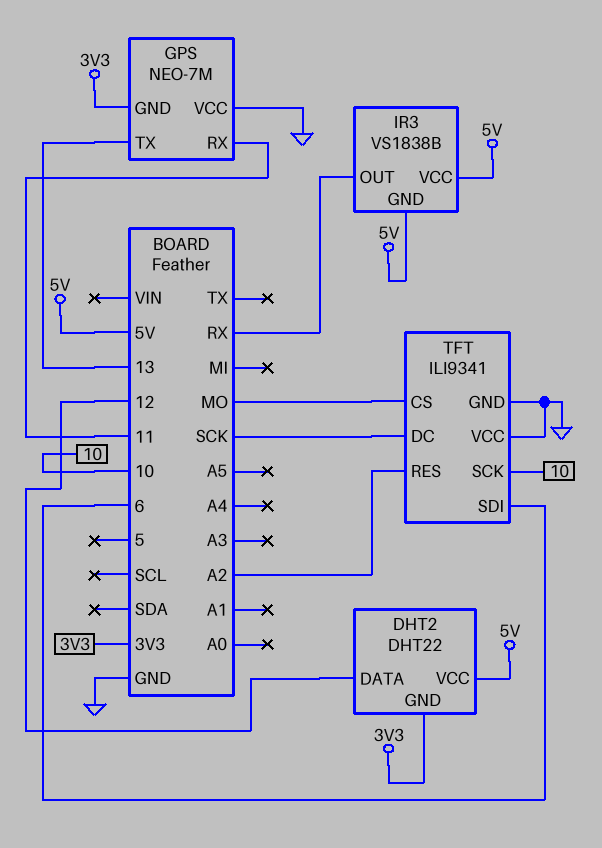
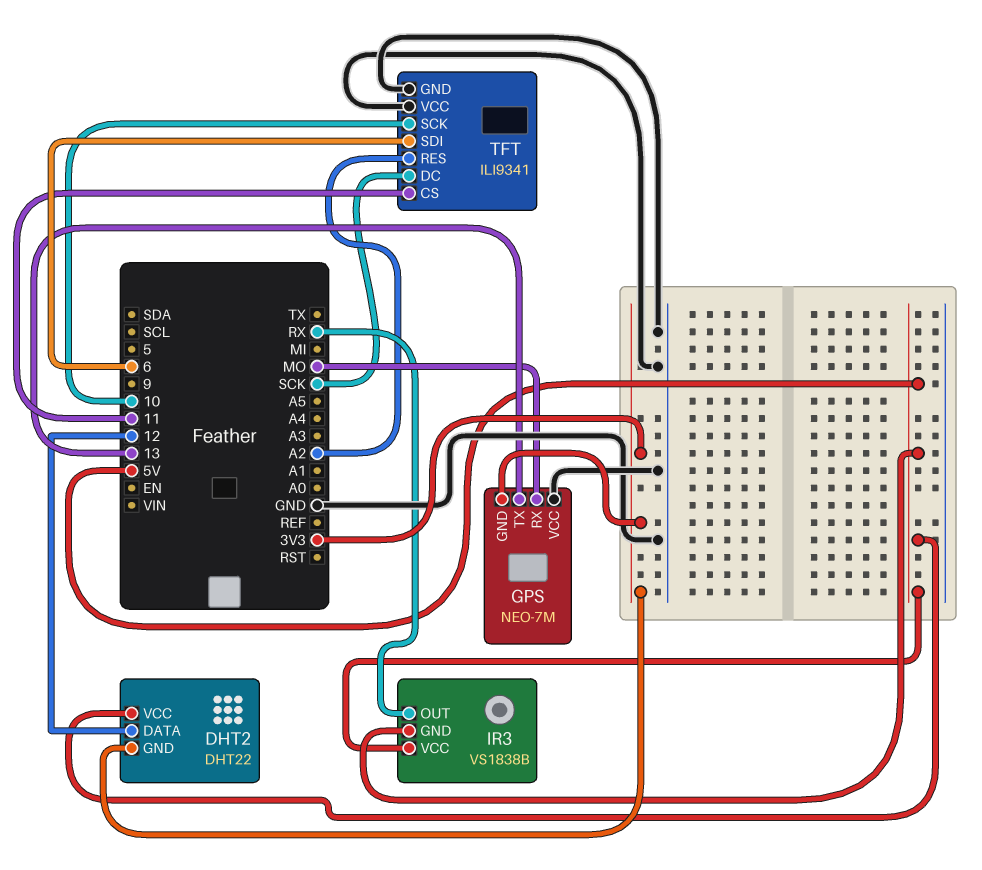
GPS pin RX: 11 -> MO
TFT pin CS: MO -> 11

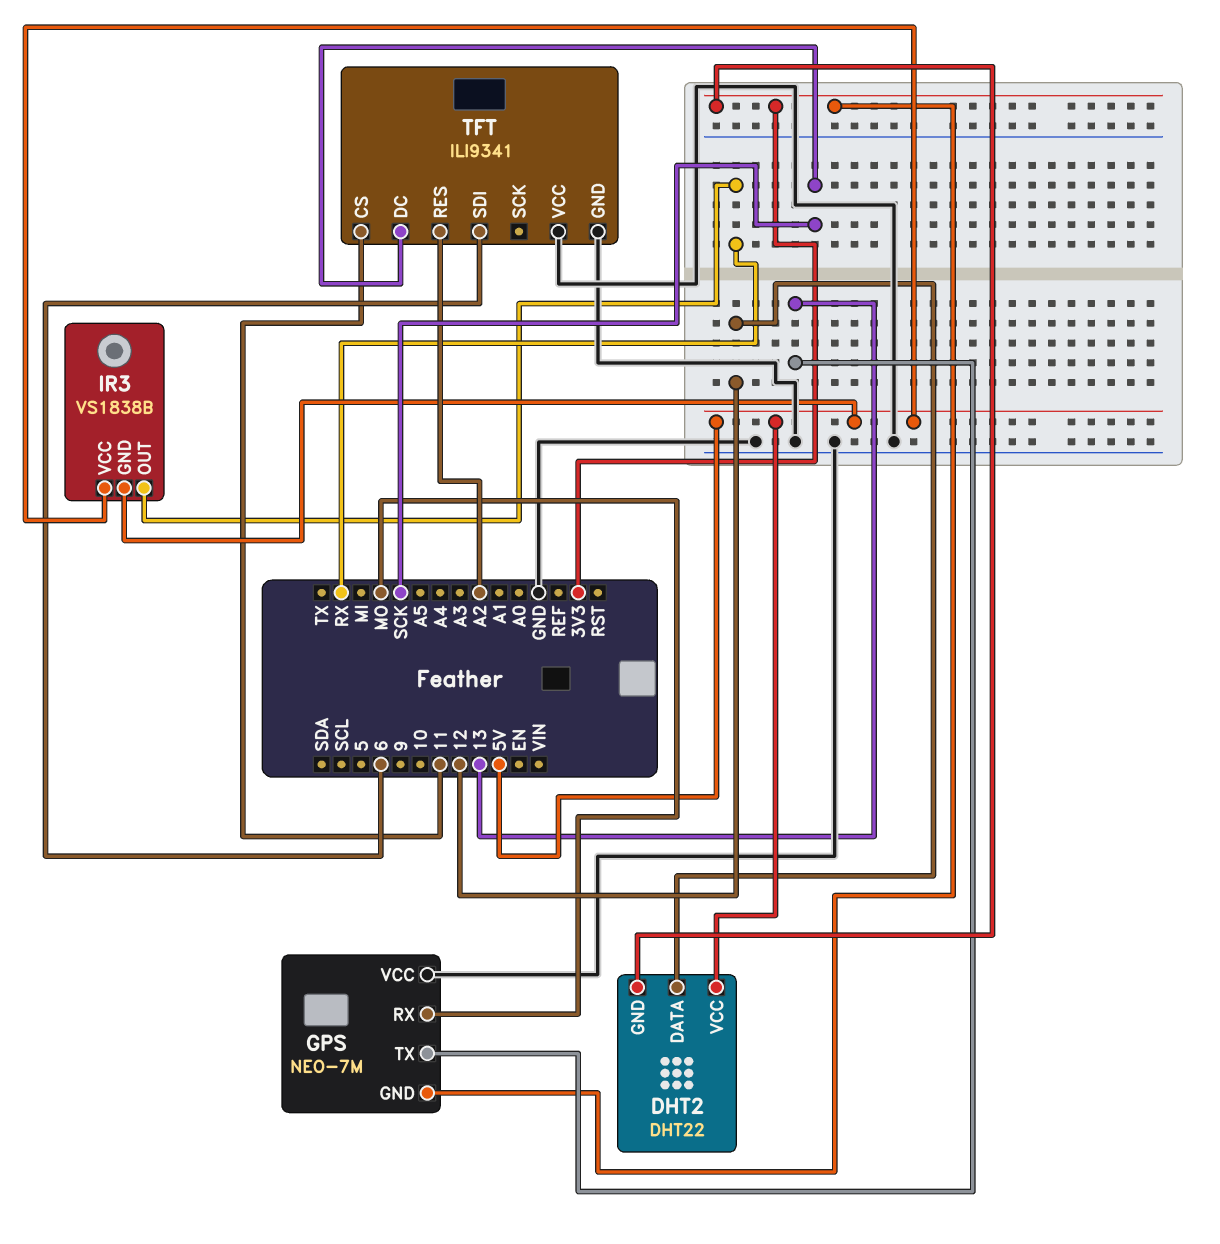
TFT pin SCK: 10 -> none

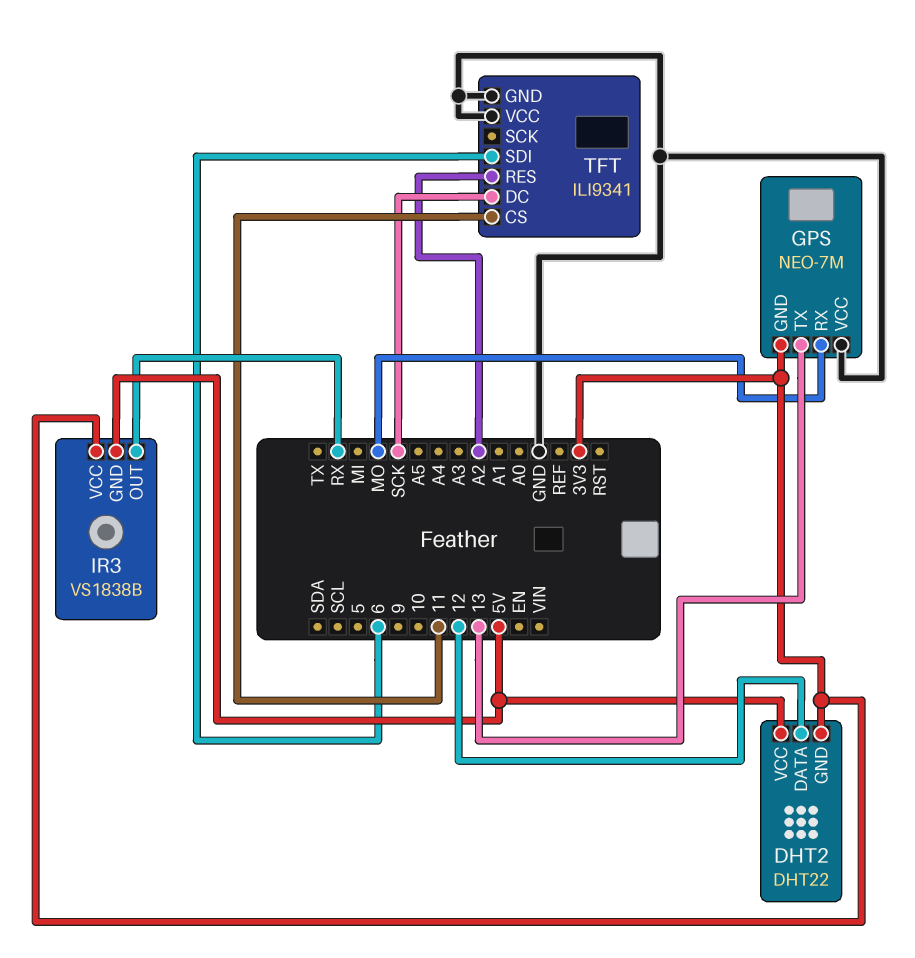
IR3 pin VCC: 5V -> 3V3

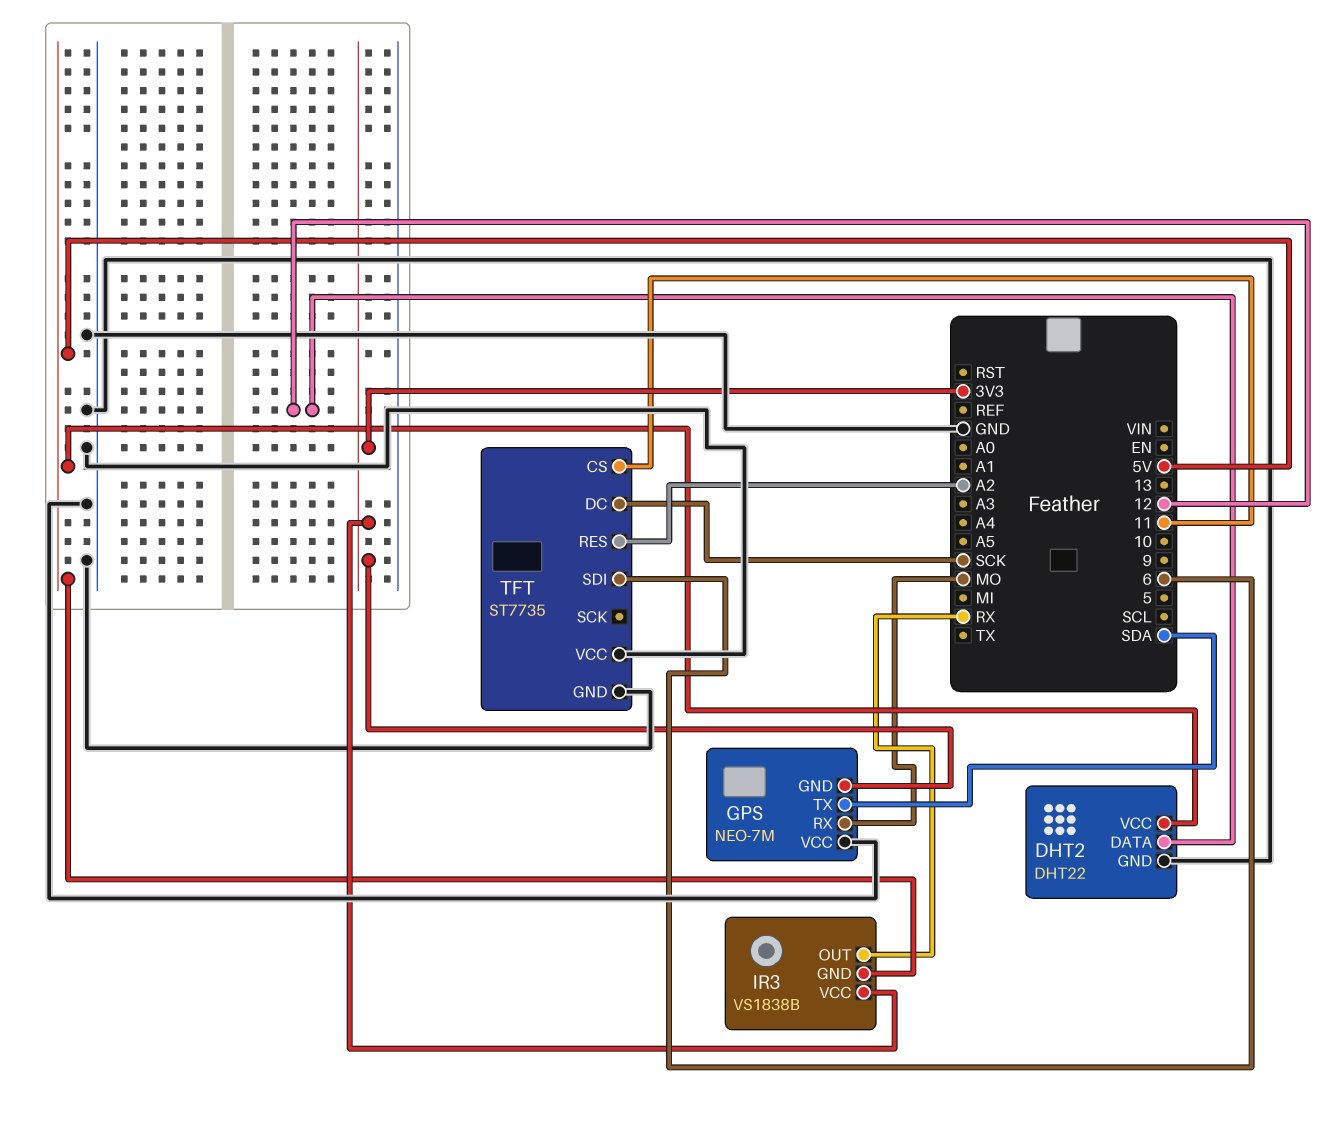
DHT2 pin GND: 3V3 -> GND
GPS pin TX: 13 -> SDA
TFT: ILI9341 -> ST7735

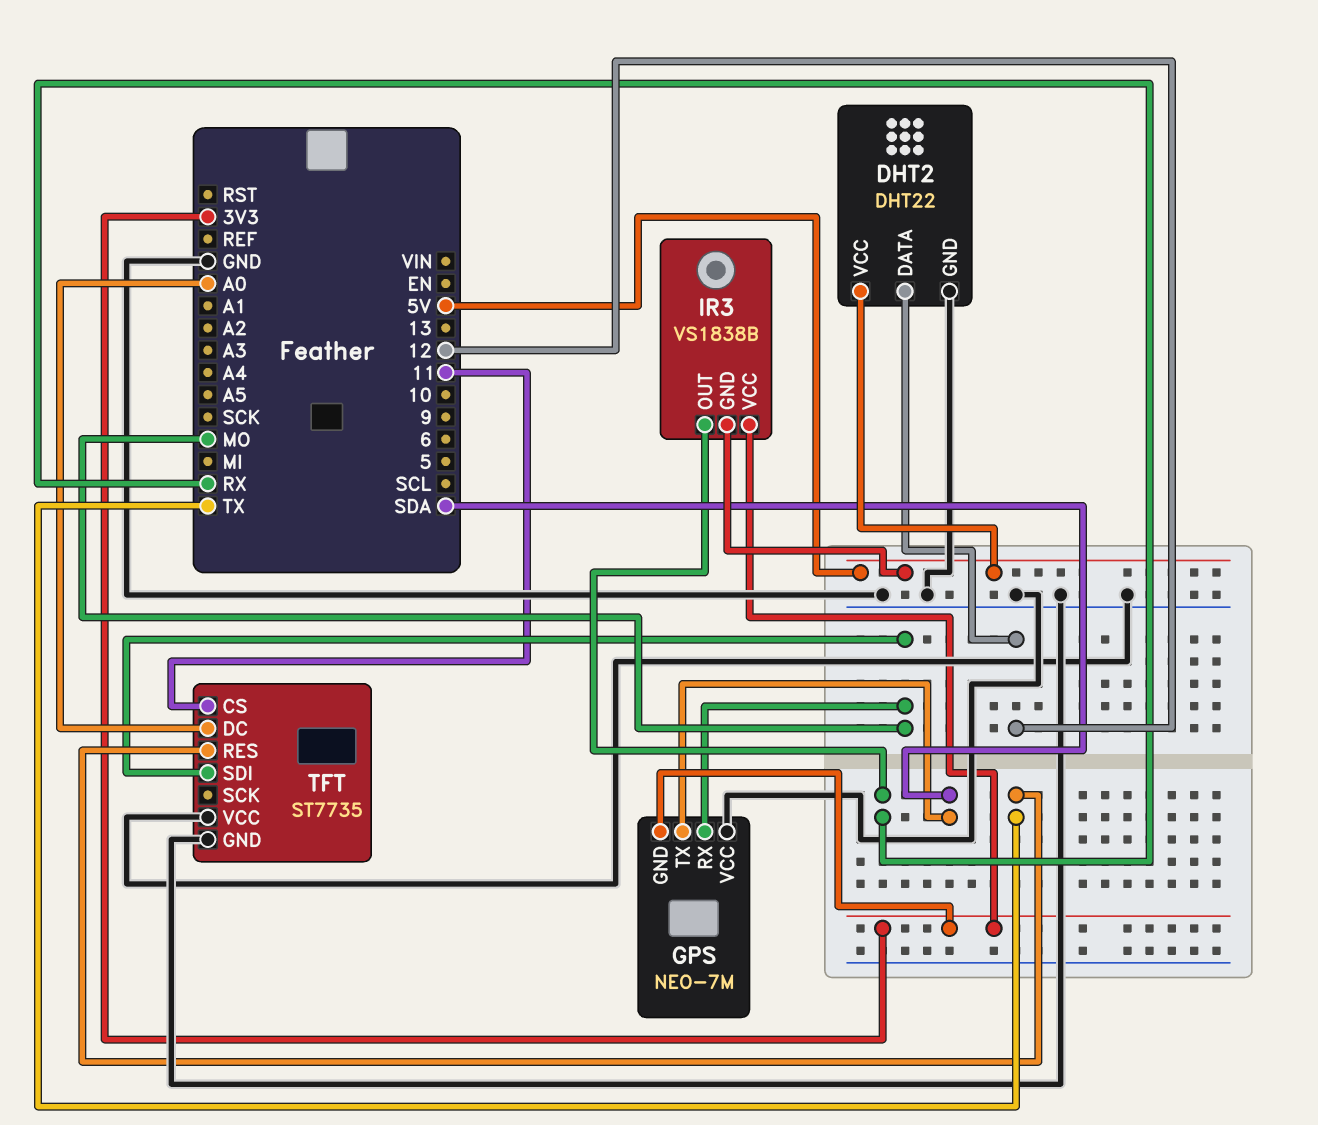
TFT pin DC: SCK -> A0
TFT pin RES: A2 -> TX
TFT pin SDI: 6 -> MO

